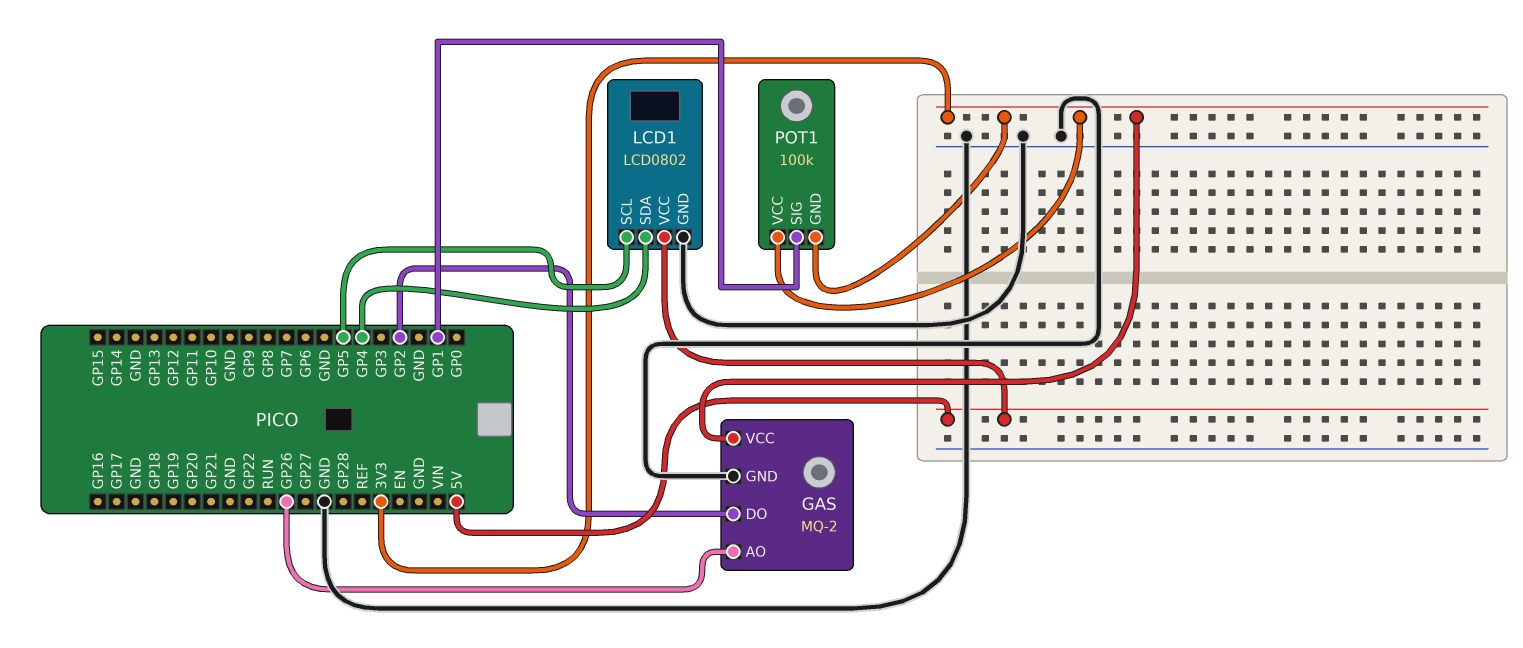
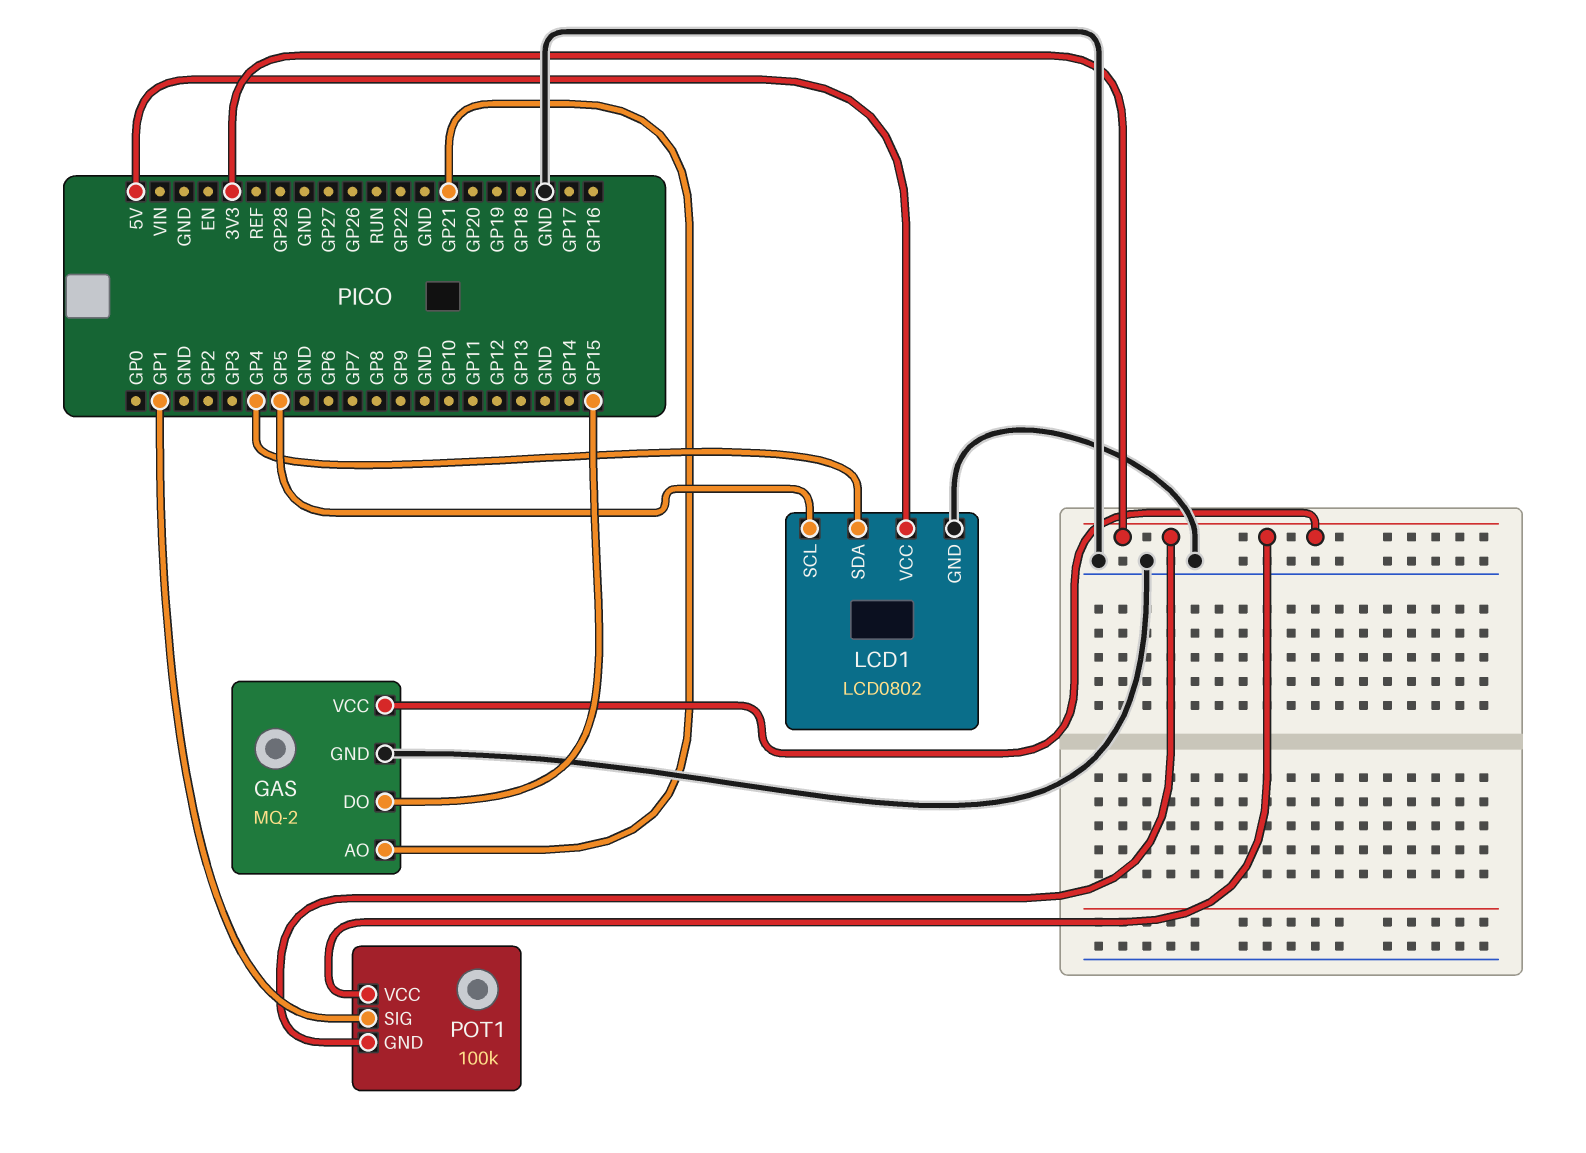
GAS pin AO: GP26 -> GP21
GAS pin DO: GP2 -> GP15

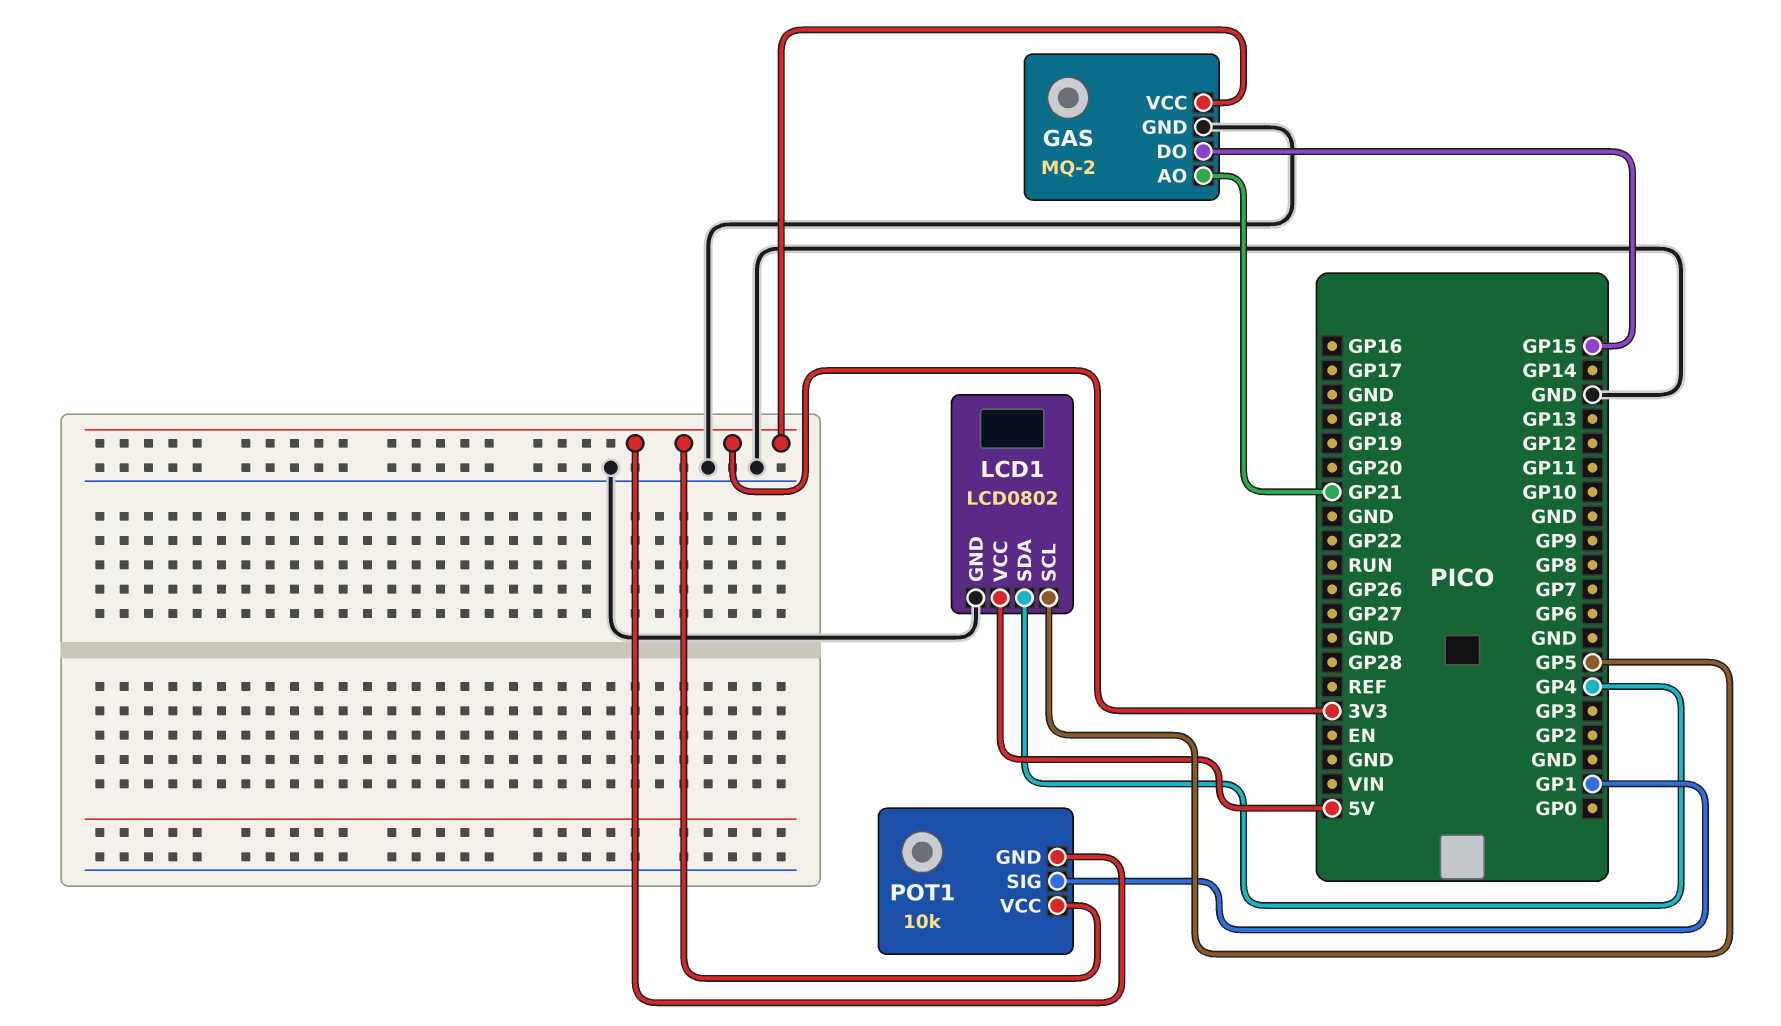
POT1: 100k -> 10k

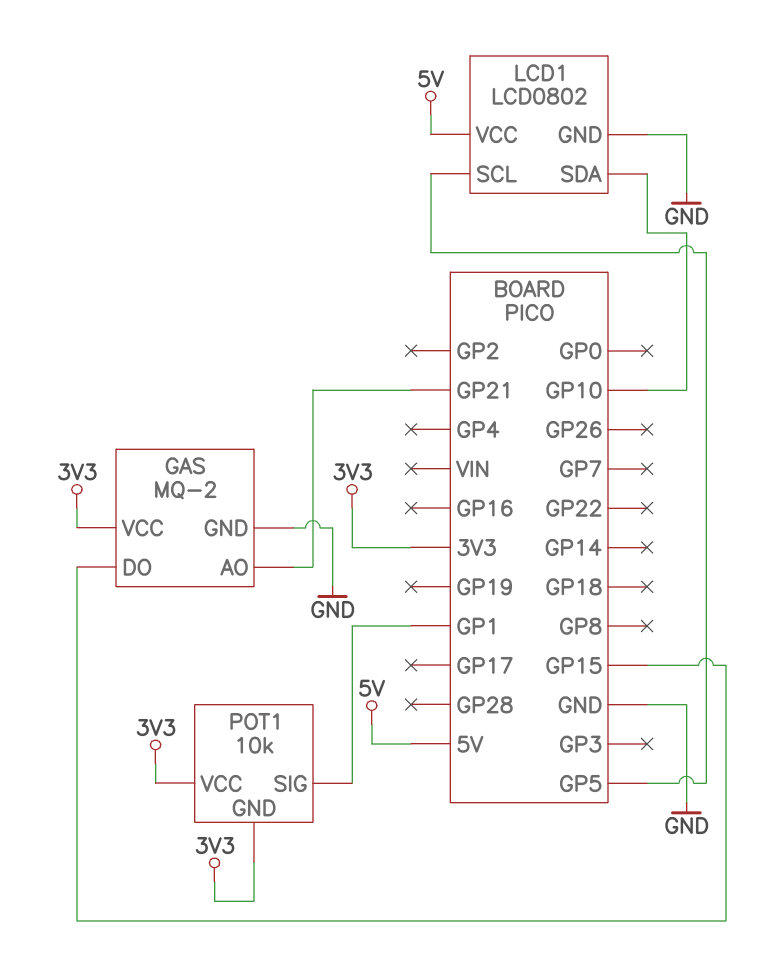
LCD1 pin SDA: GP4 -> GP10

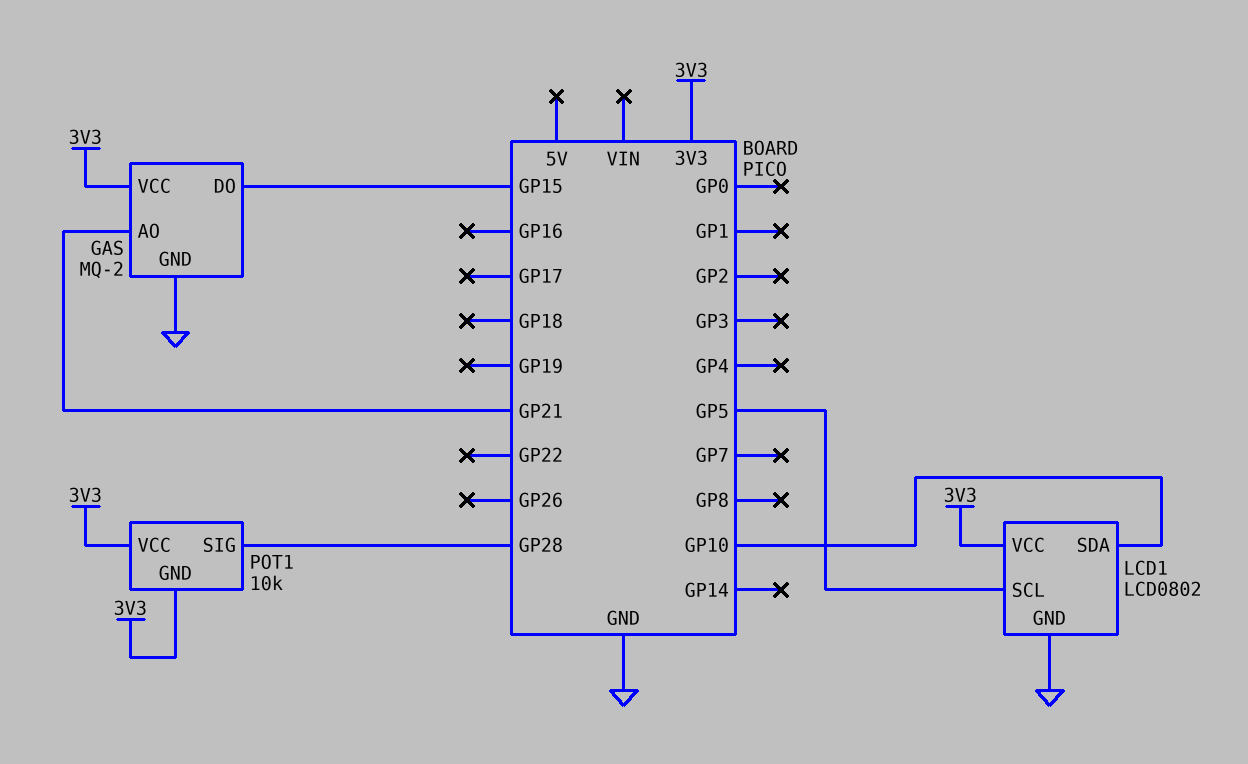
LCD1 pin VCC: 5V -> 3V3
POT1 pin SIG: GP1 -> GP28

